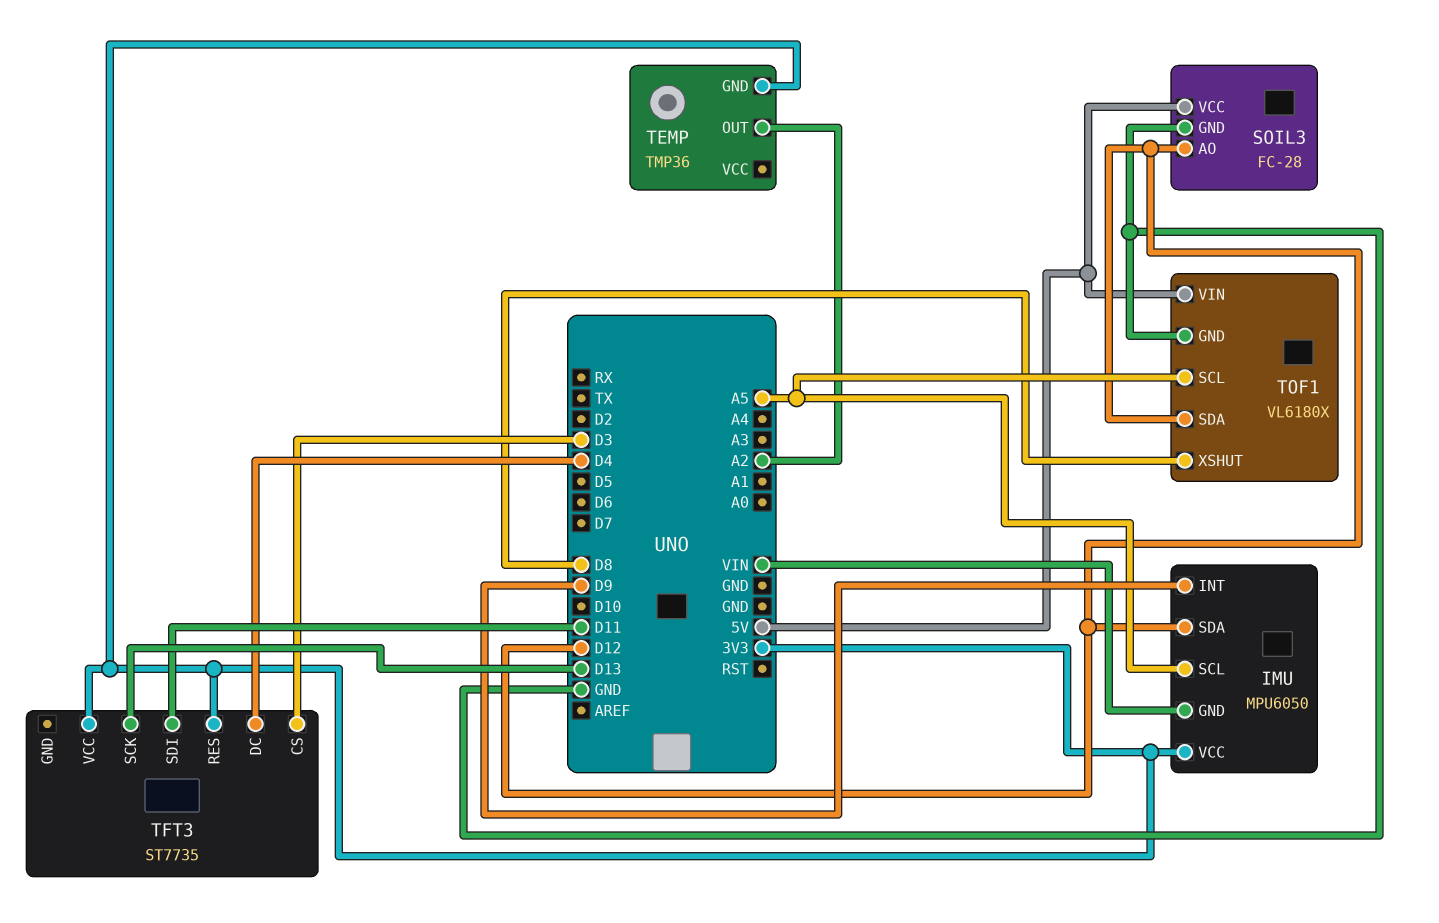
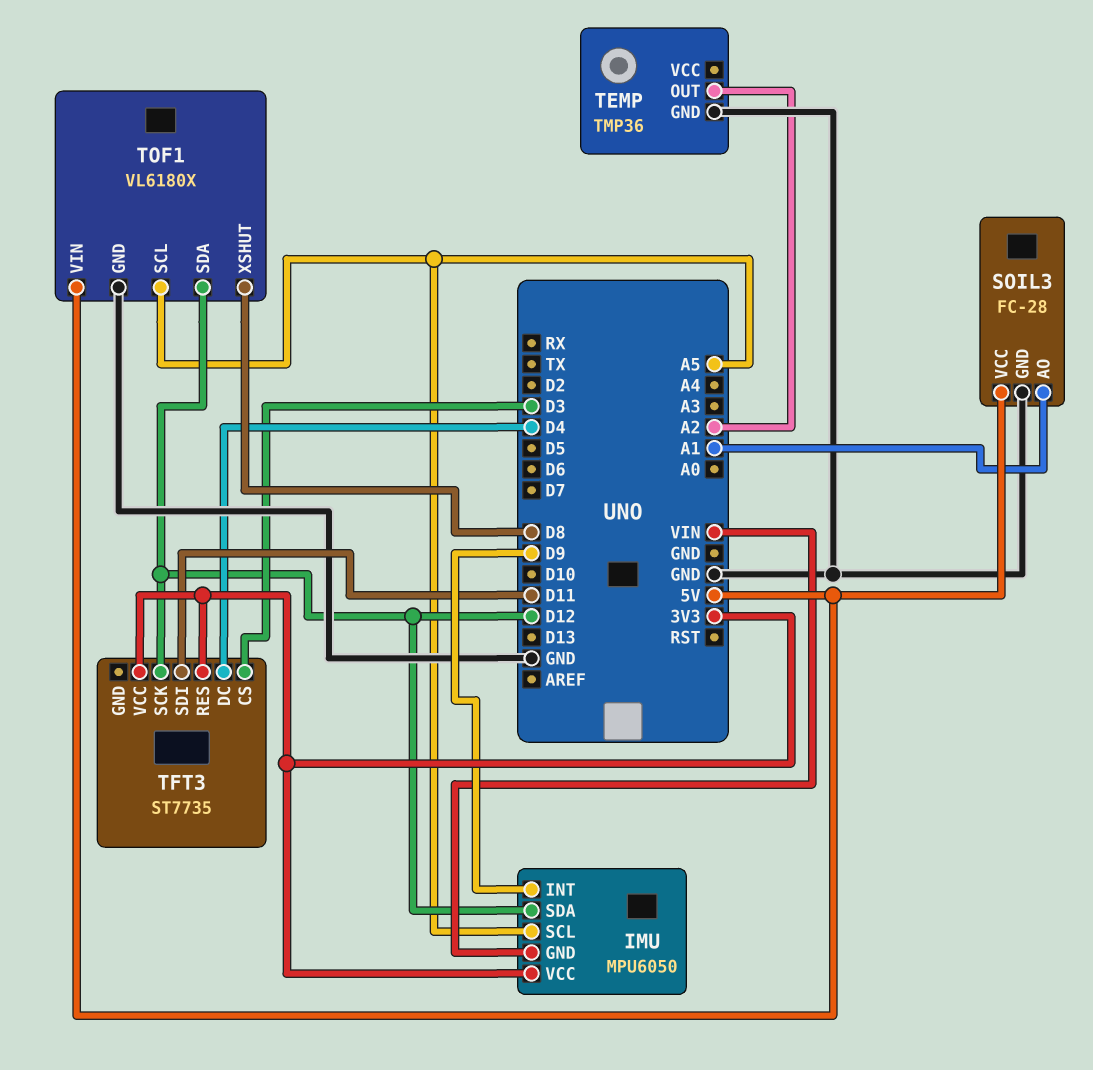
SOIL3 pin AO: D12 -> A1
TEMP pin GND: 3V3 -> GND
TFT3 pin SCK: D13 -> D12

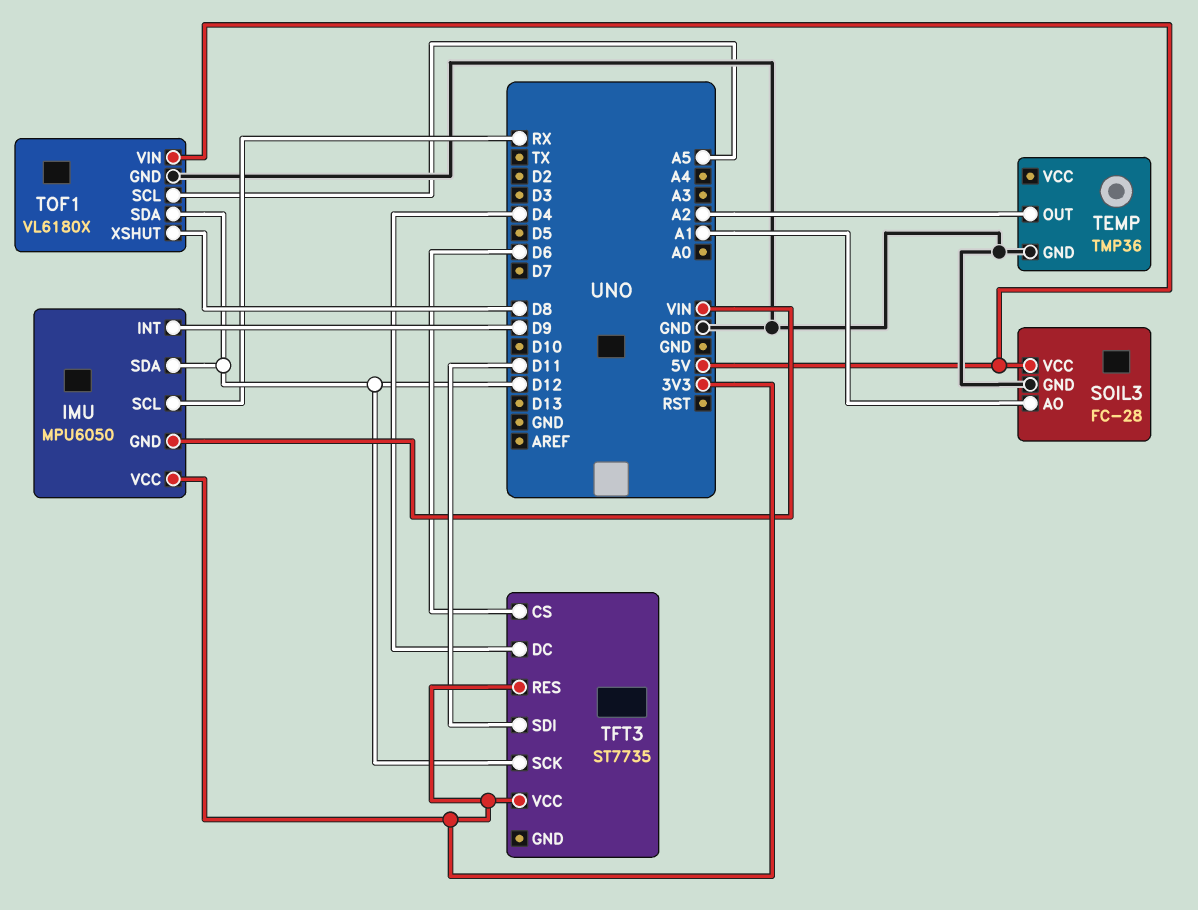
IMU pin SCL: A5 -> RX
TFT3 pin CS: D3 -> D6

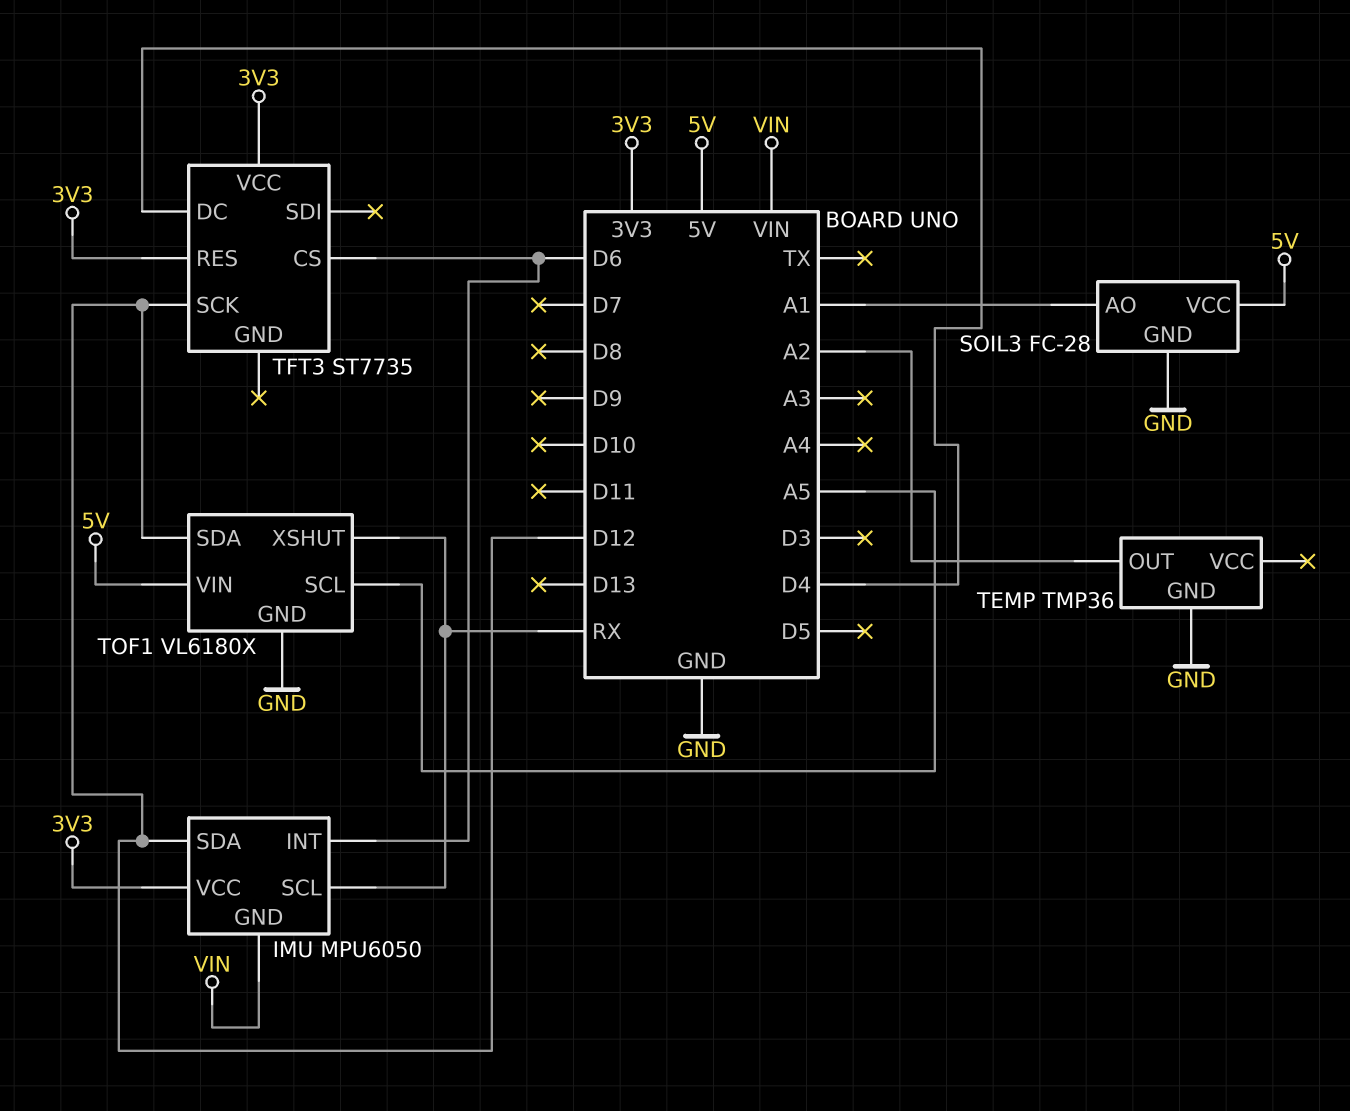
IMU pin INT: D9 -> D6
TFT3 pin SDI: D11 -> none
TOF1 pin XSHUT: D8 -> RX

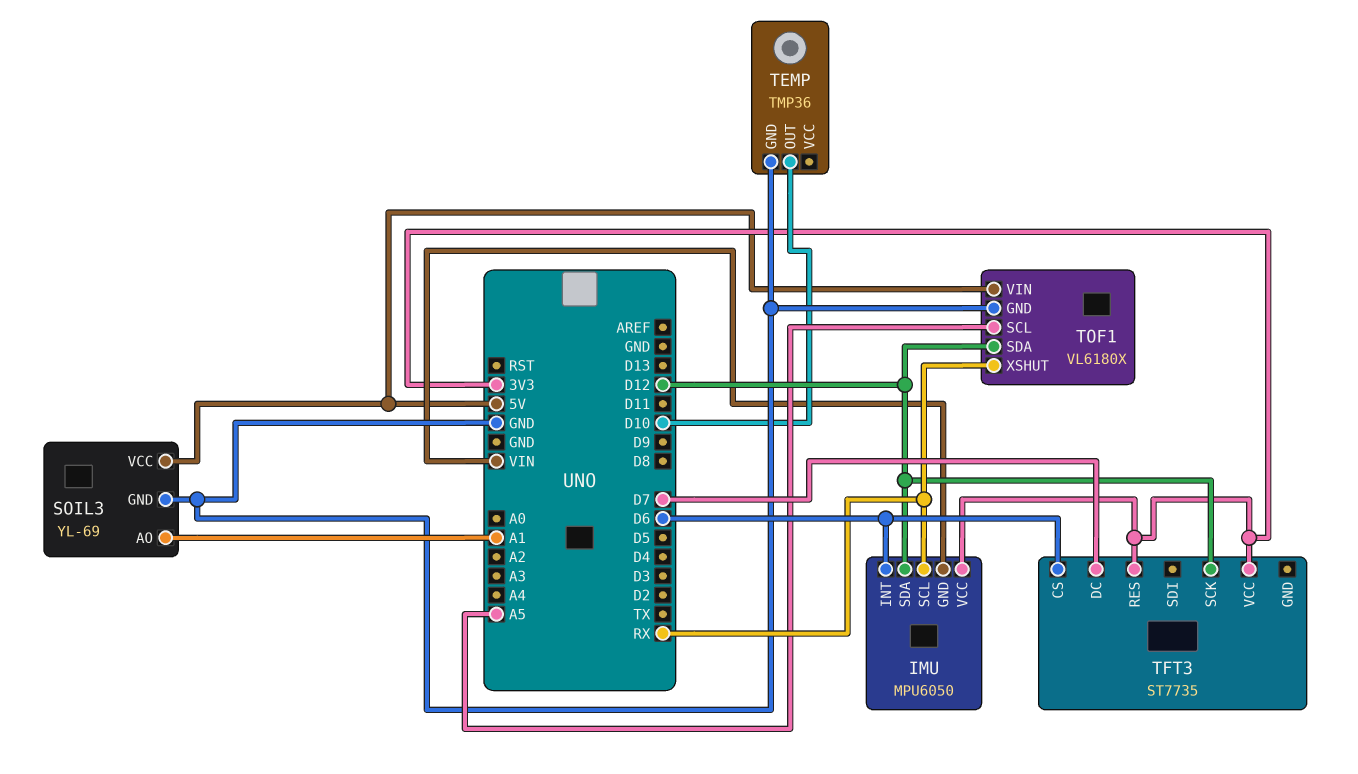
SOIL3: FC-28 -> YL-69
TEMP pin OUT: A2 -> D10
TFT3 pin DC: D4 -> D7

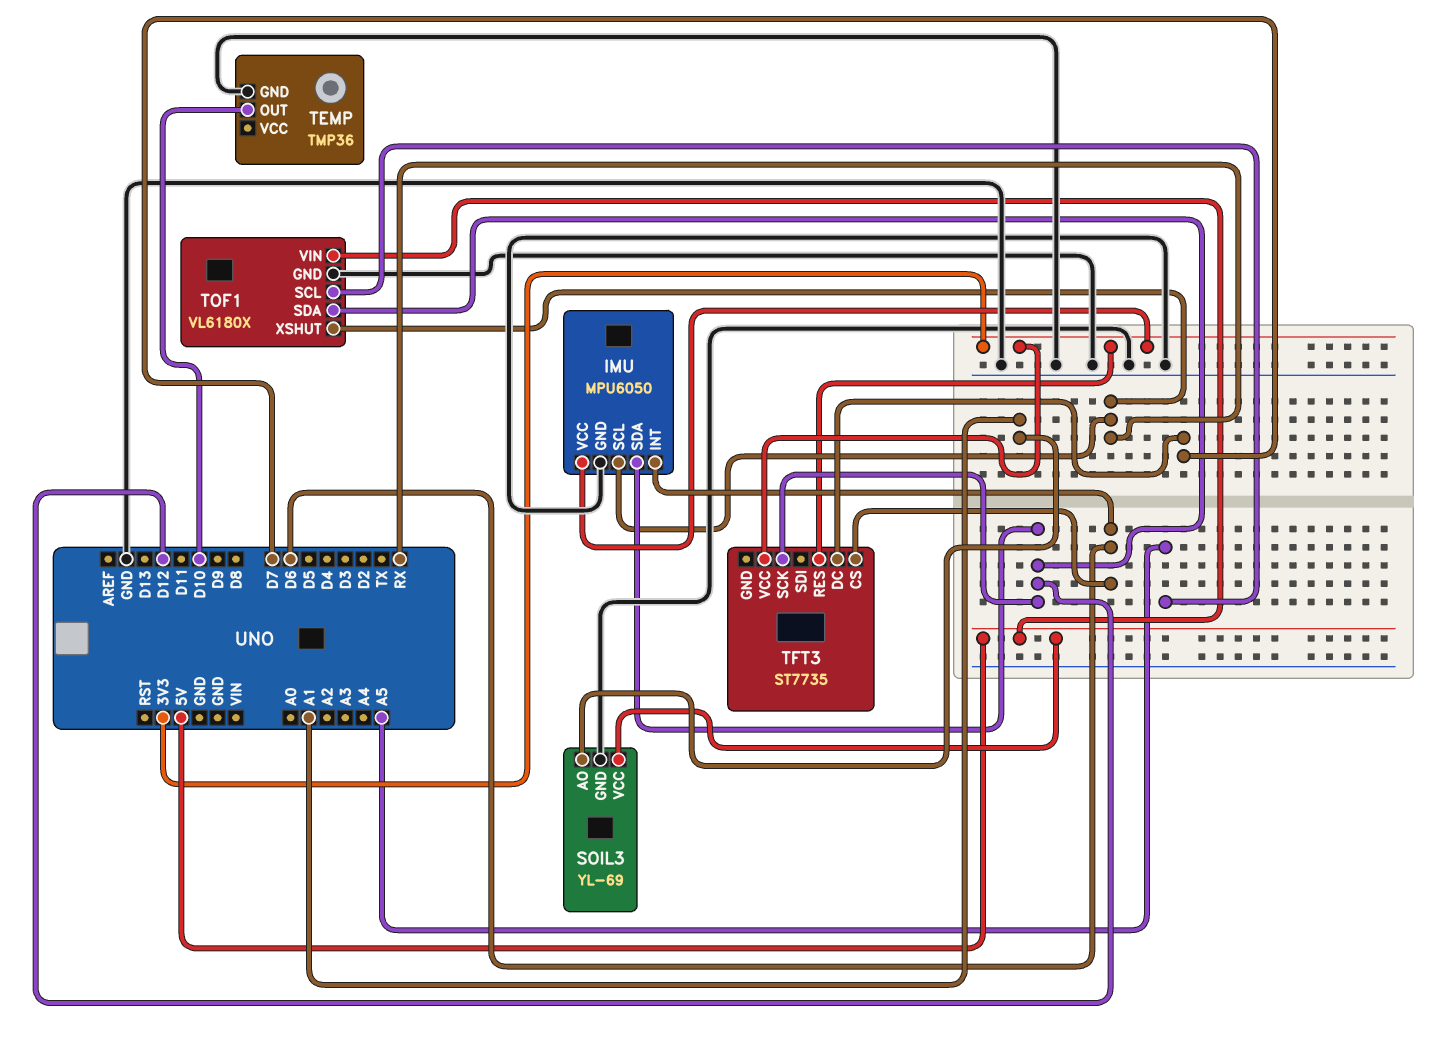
IMU pin GND: VIN -> GND

